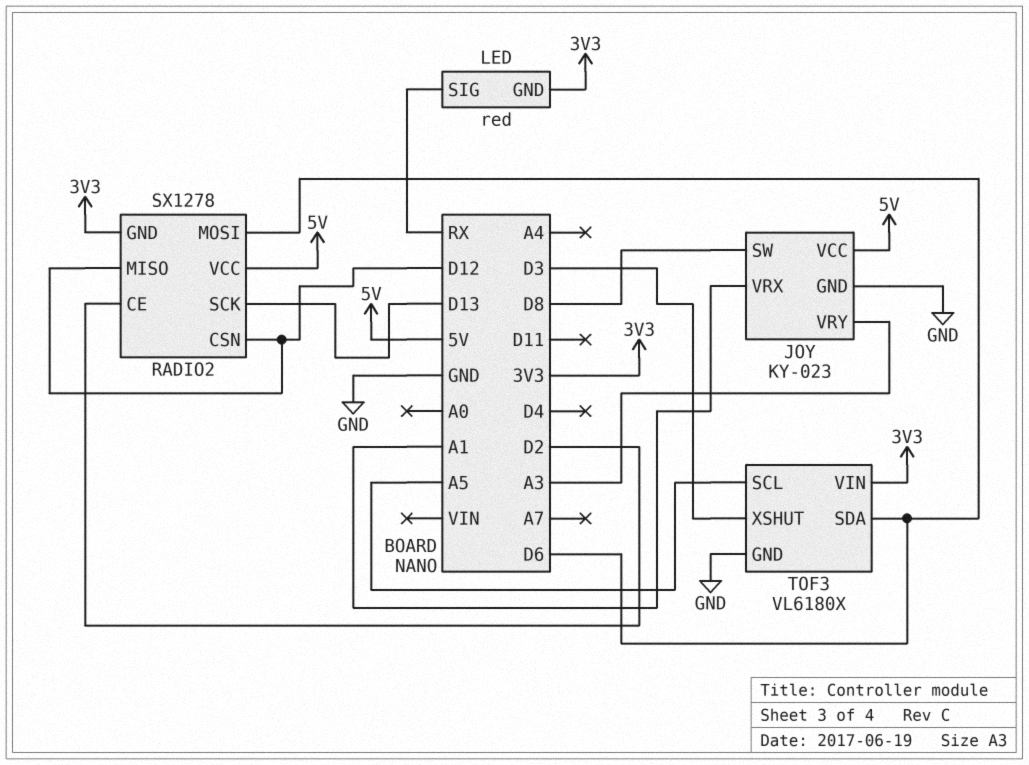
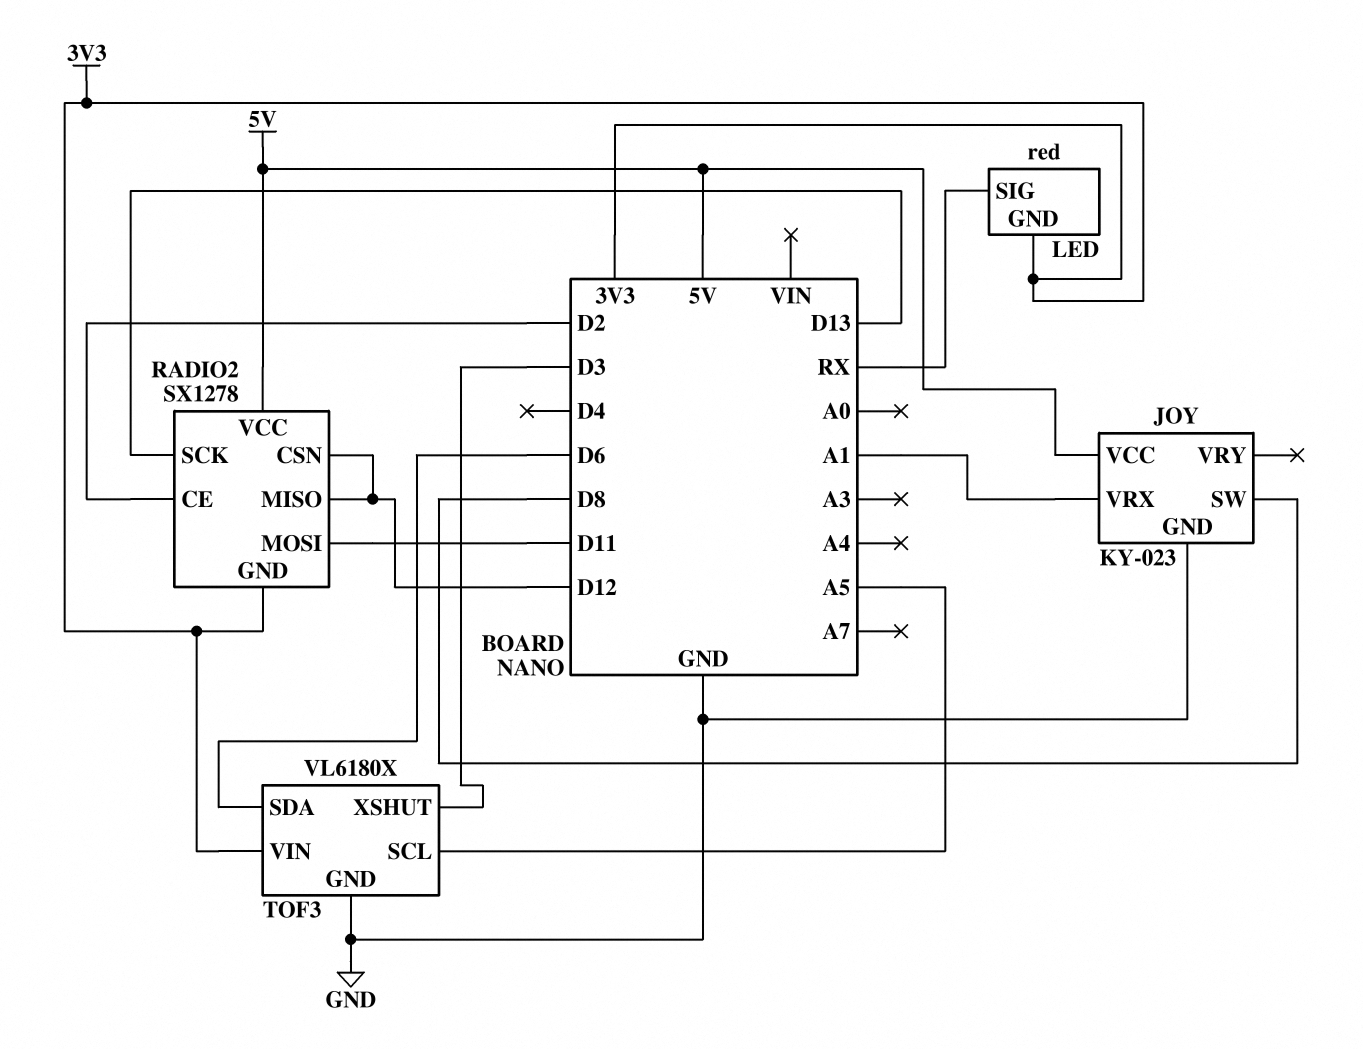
JOY pin VRY: A3 -> none
RADIO2 pin MOSI: D6 -> D11

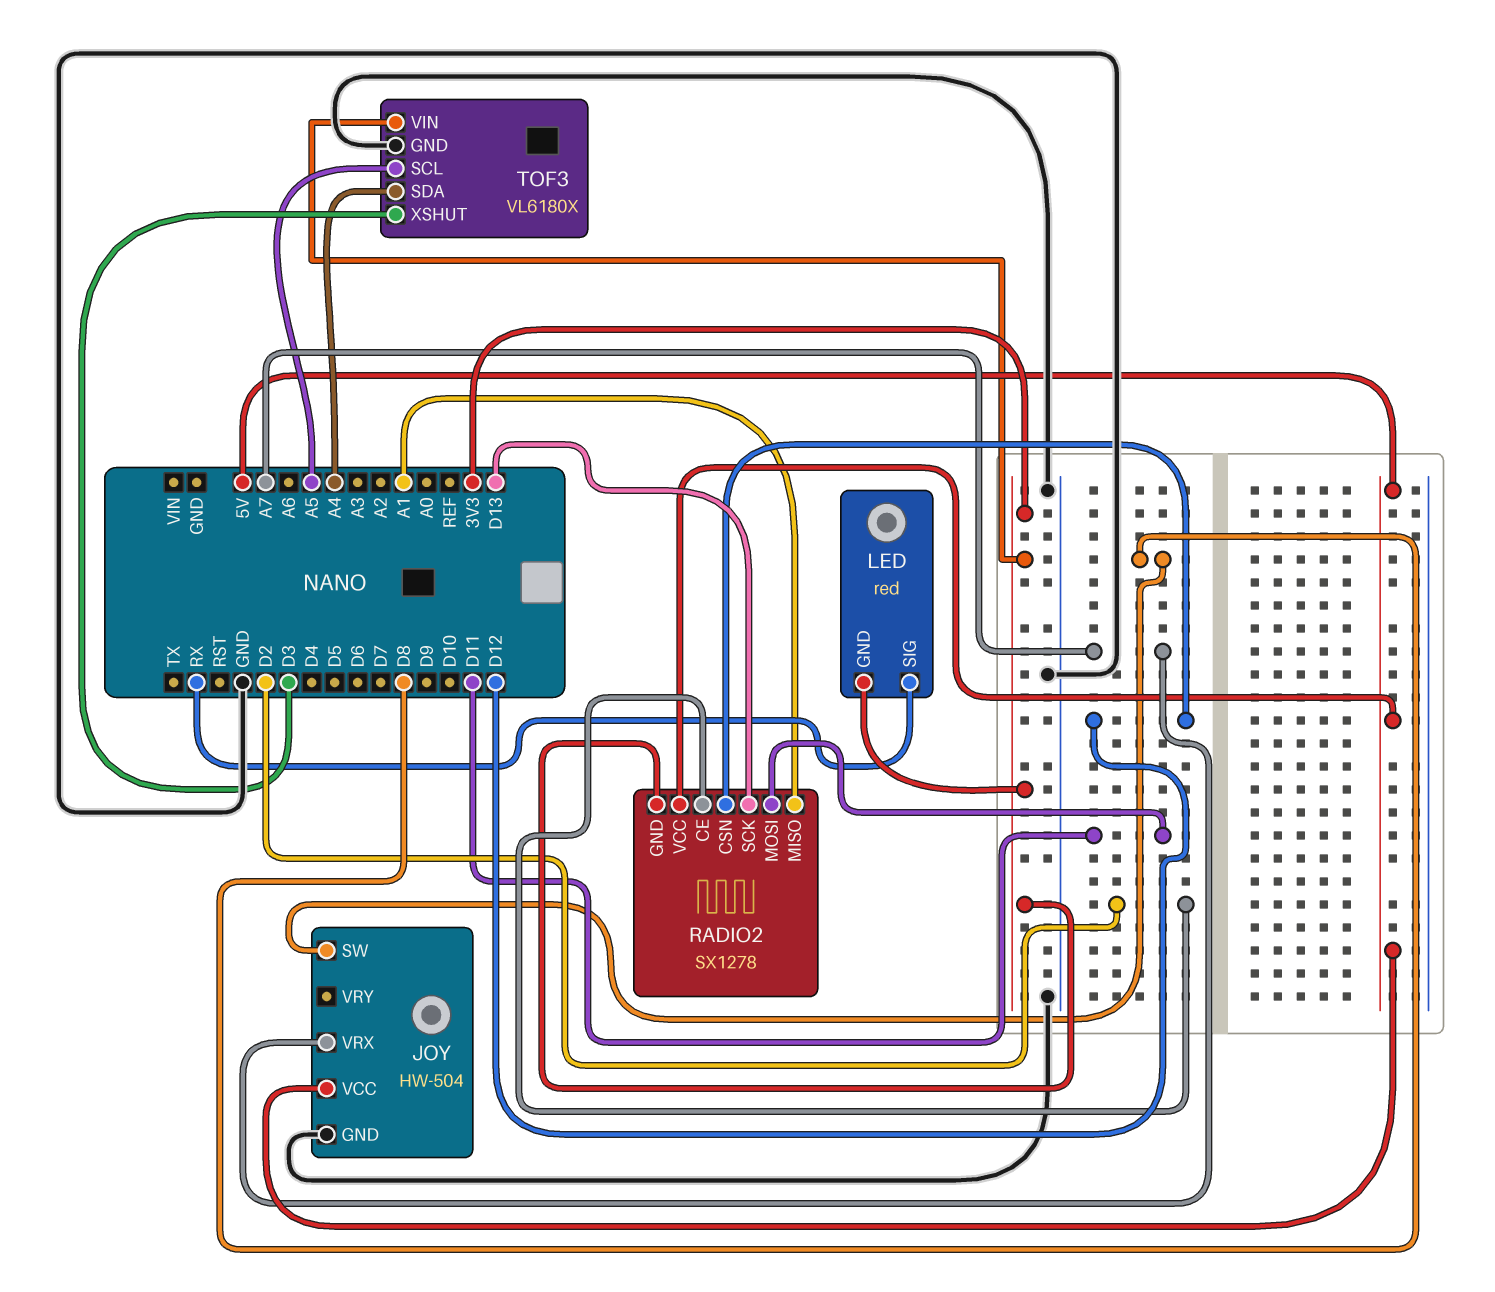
JOY: KY-023 -> HW-504
JOY pin VRX: A1 -> A7
RADIO2 pin MISO: D12 -> A1
TOF3 pin SDA: D6 -> A4

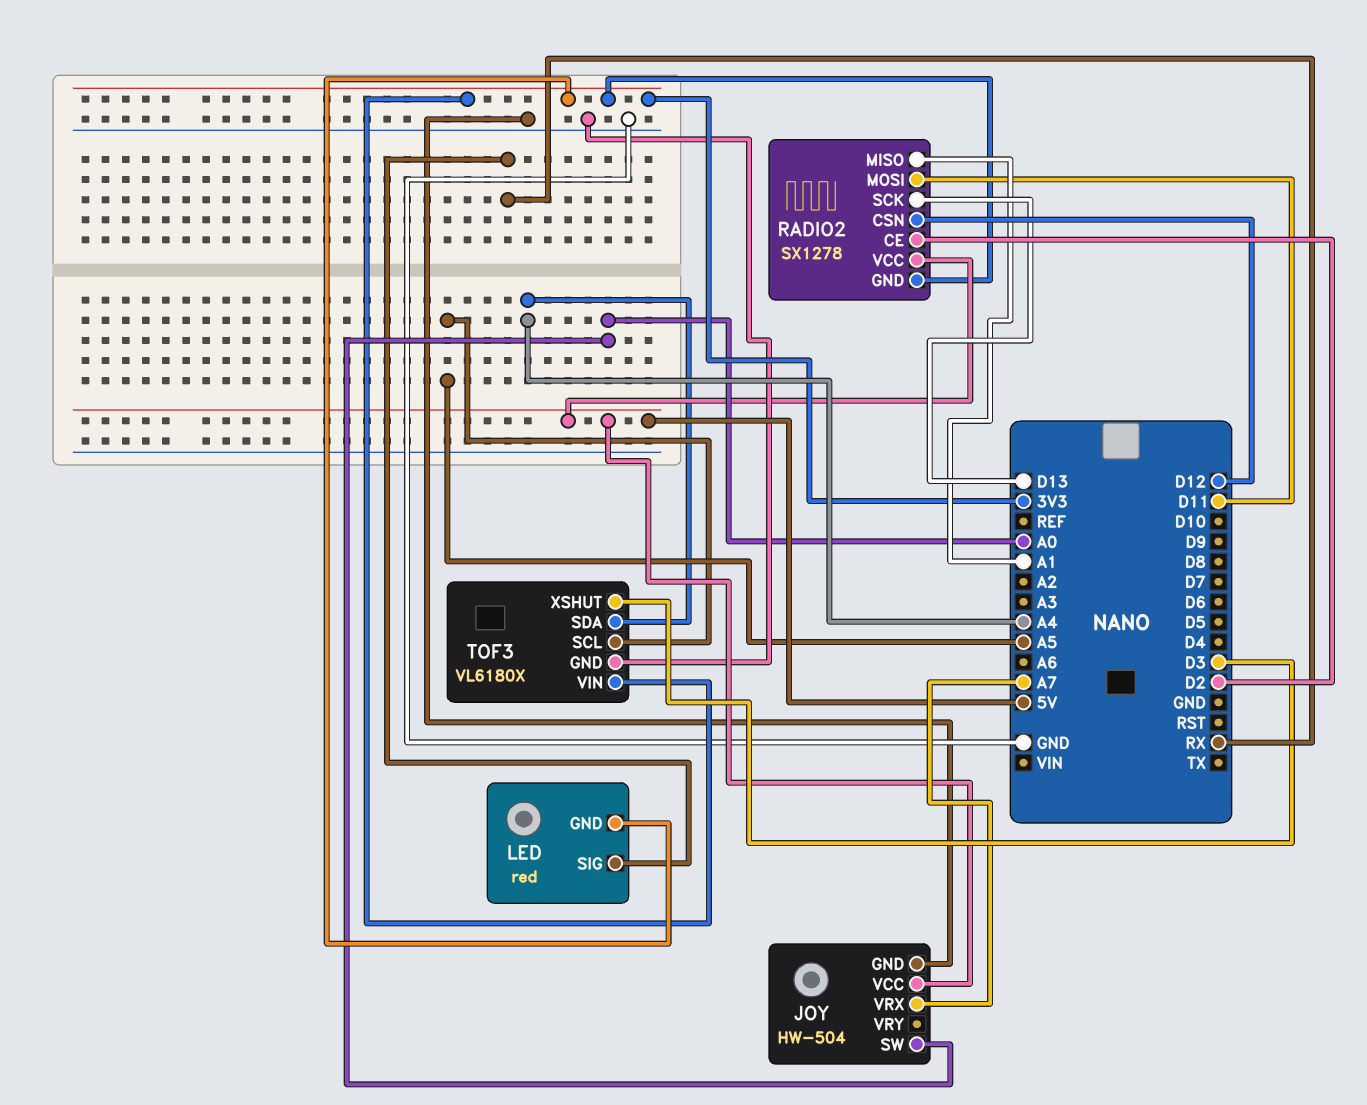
JOY pin SW: D8 -> A0

